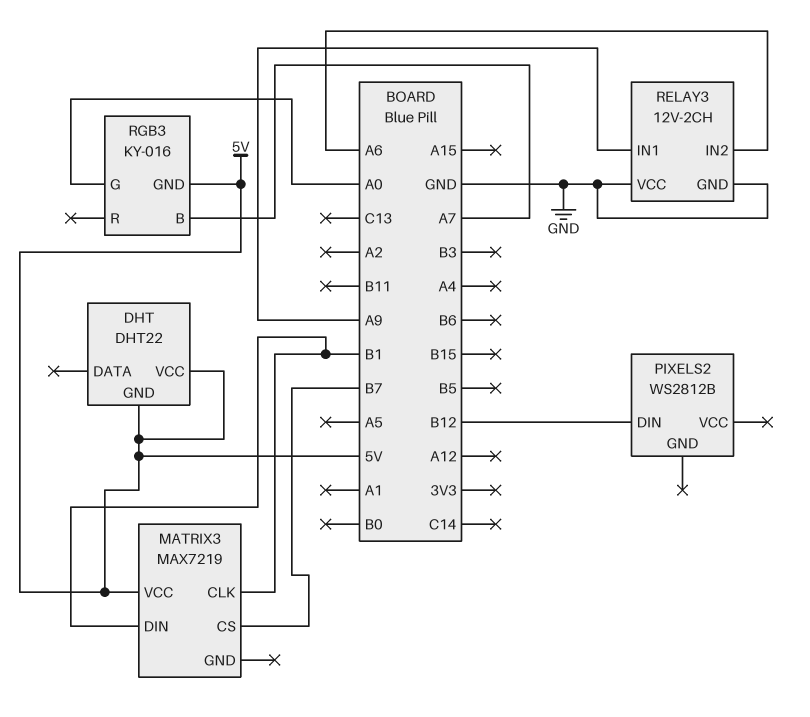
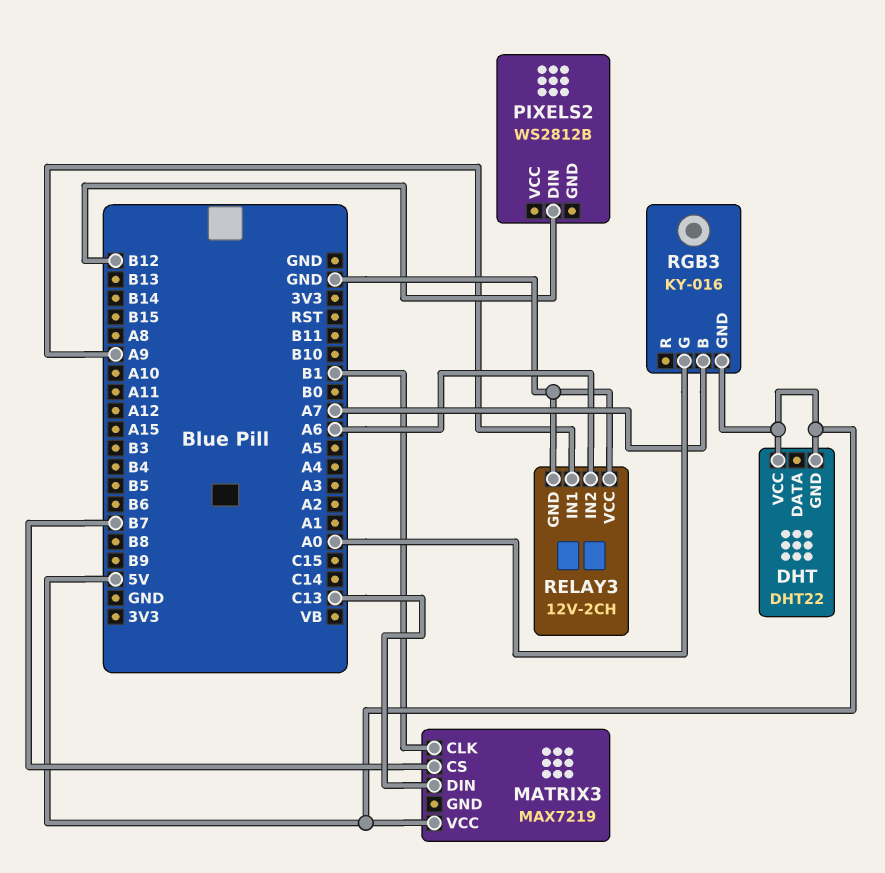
MATRIX3 pin DIN: B1 -> C13

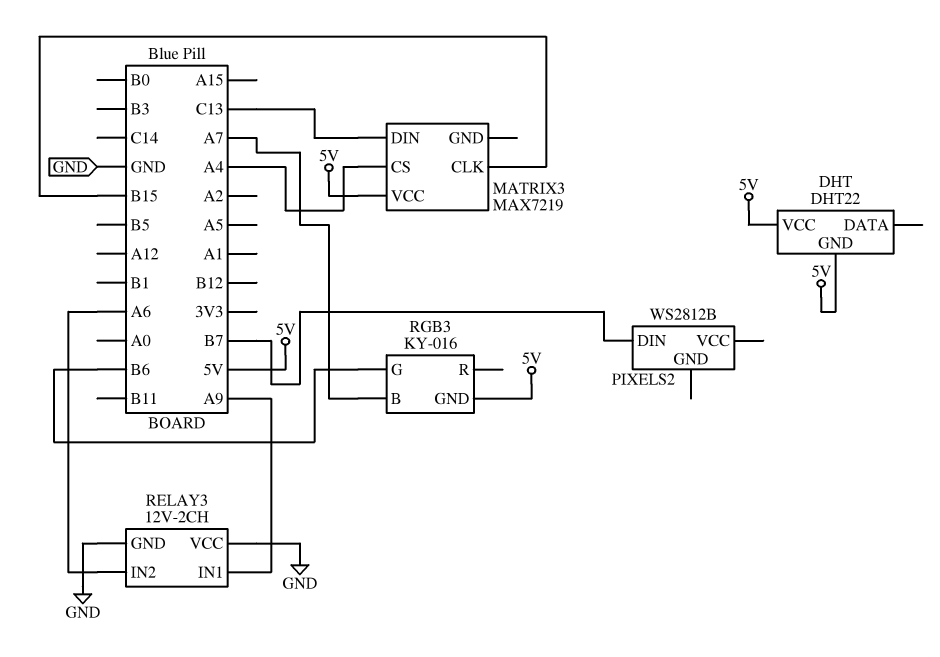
MATRIX3 pin CLK: B1 -> B15
MATRIX3 pin CS: B7 -> A4
PIXELS2 pin DIN: B12 -> B7
RGB3 pin G: A0 -> B6

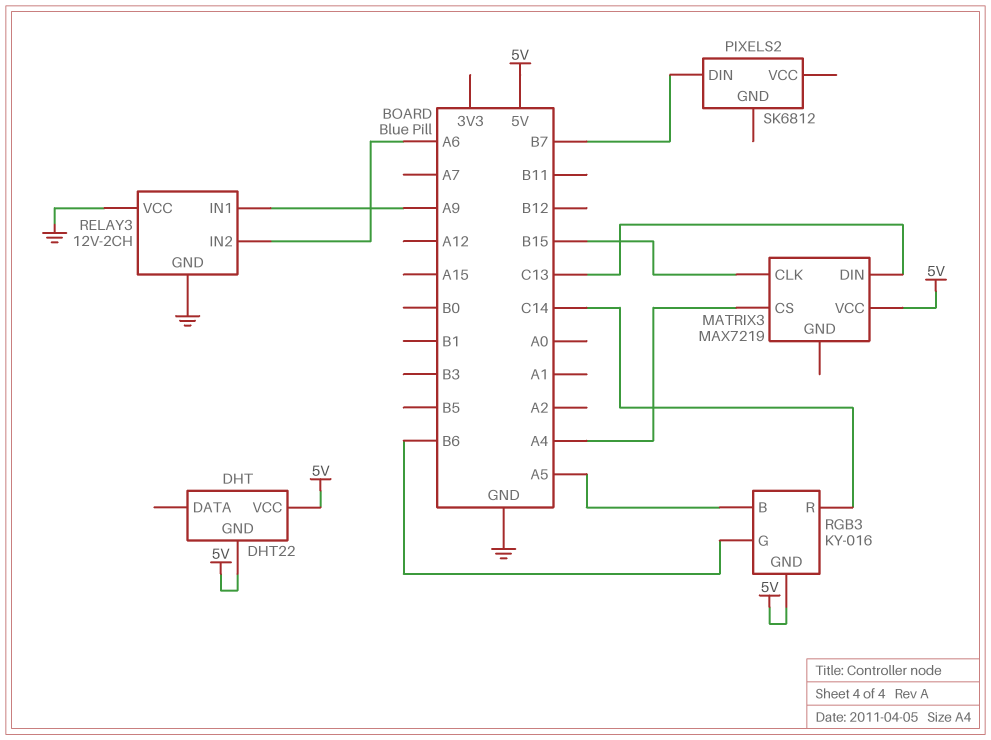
PIXELS2: WS2812B -> SK6812
RGB3 pin B: A7 -> A5
RGB3 pin R: none -> C14

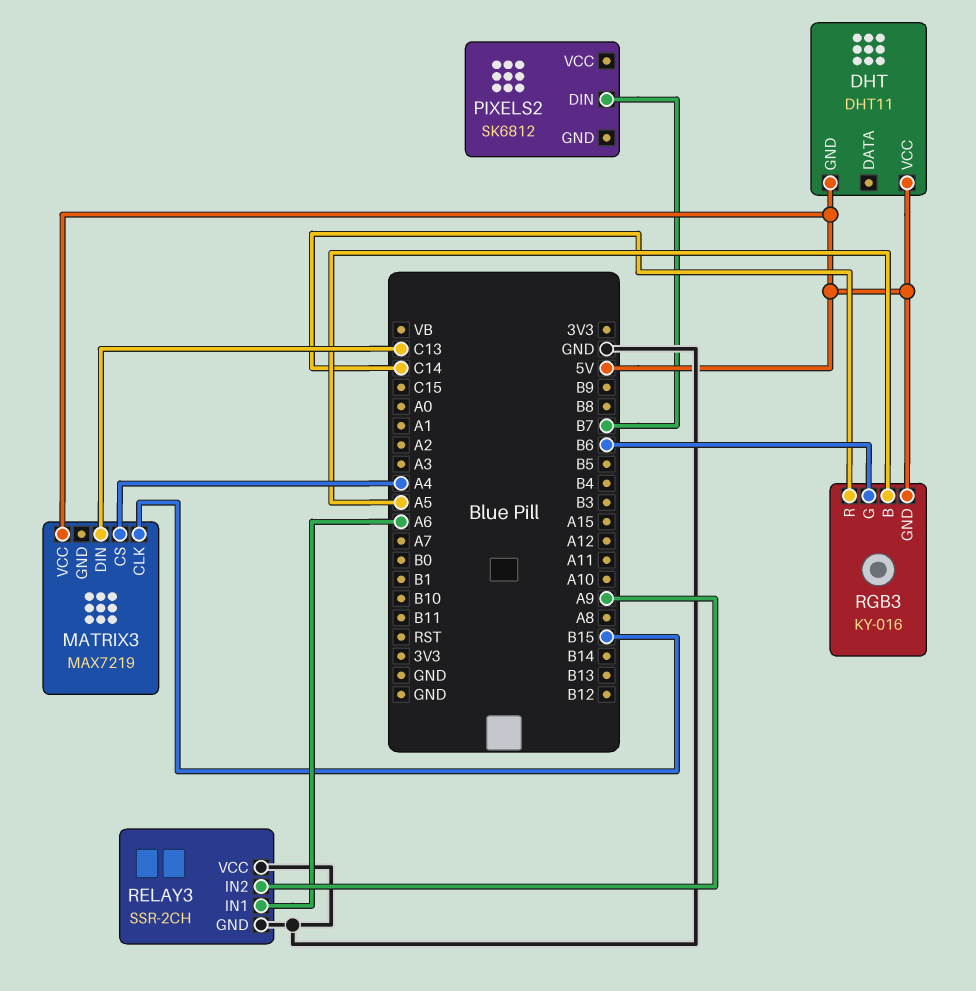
DHT: DHT22 -> DHT11
RELAY3: 12V-2CH -> SSR-2CH
RELAY3 pin IN1: A9 -> A6
RELAY3 pin IN2: A6 -> A9

